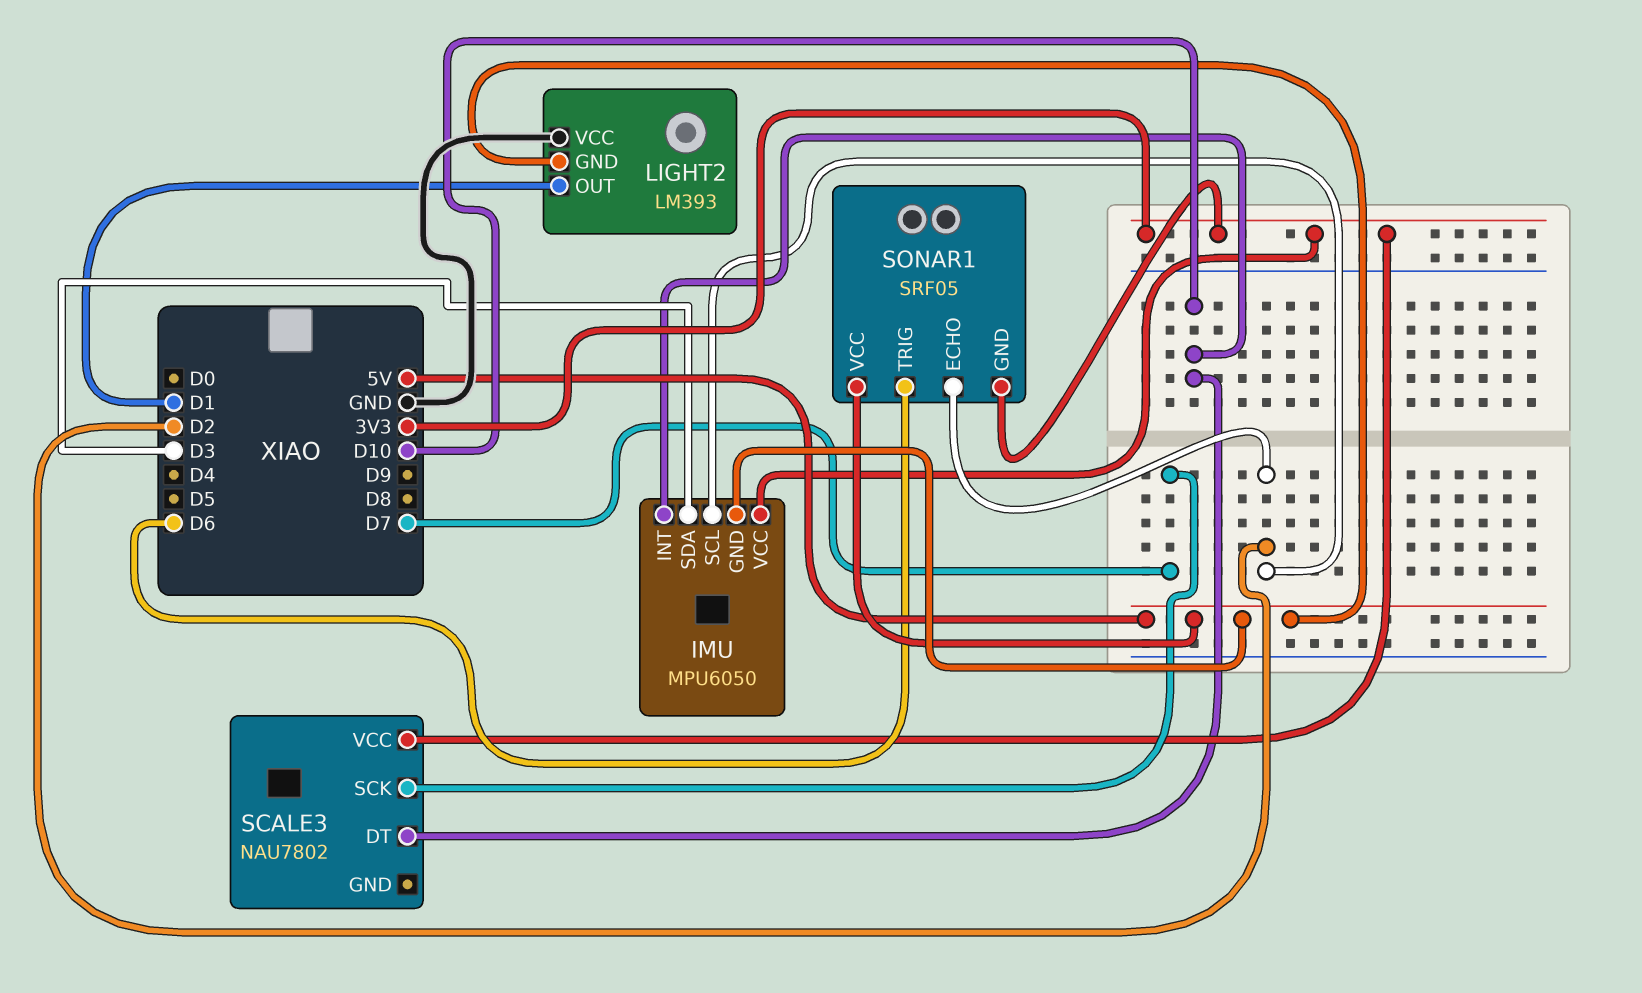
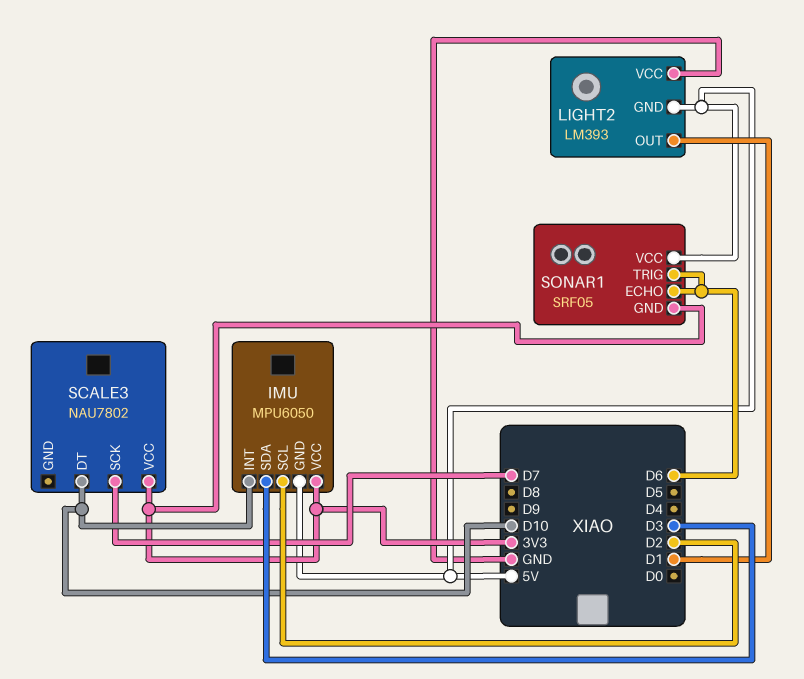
SONAR1 pin ECHO: D2 -> D6

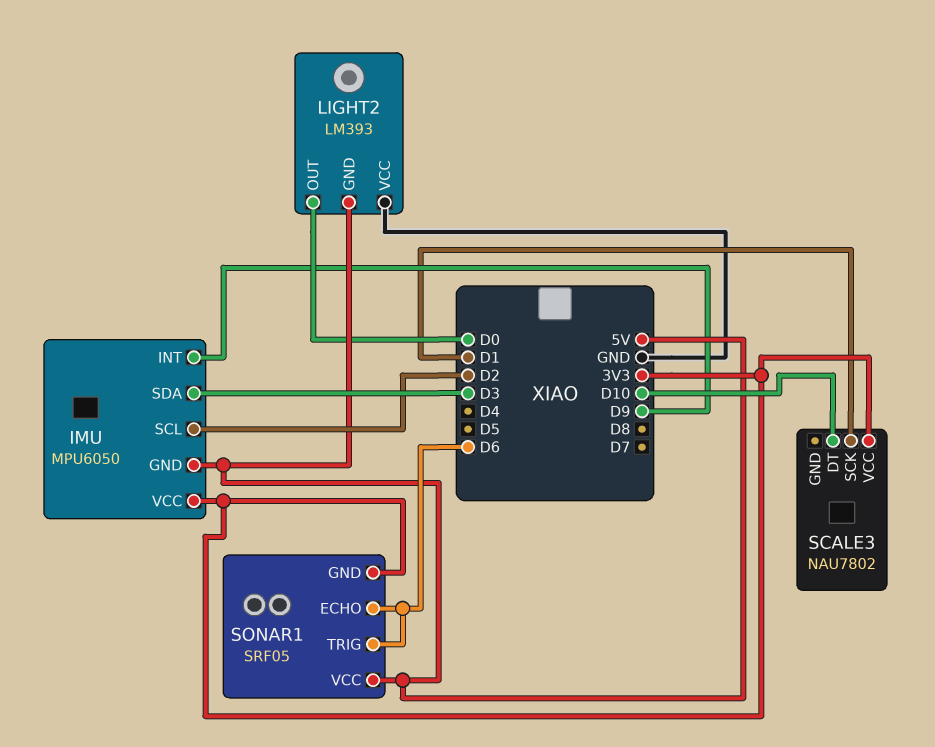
IMU pin INT: D10 -> D9
LIGHT2 pin OUT: D1 -> D0
SCALE3 pin SCK: D7 -> D1

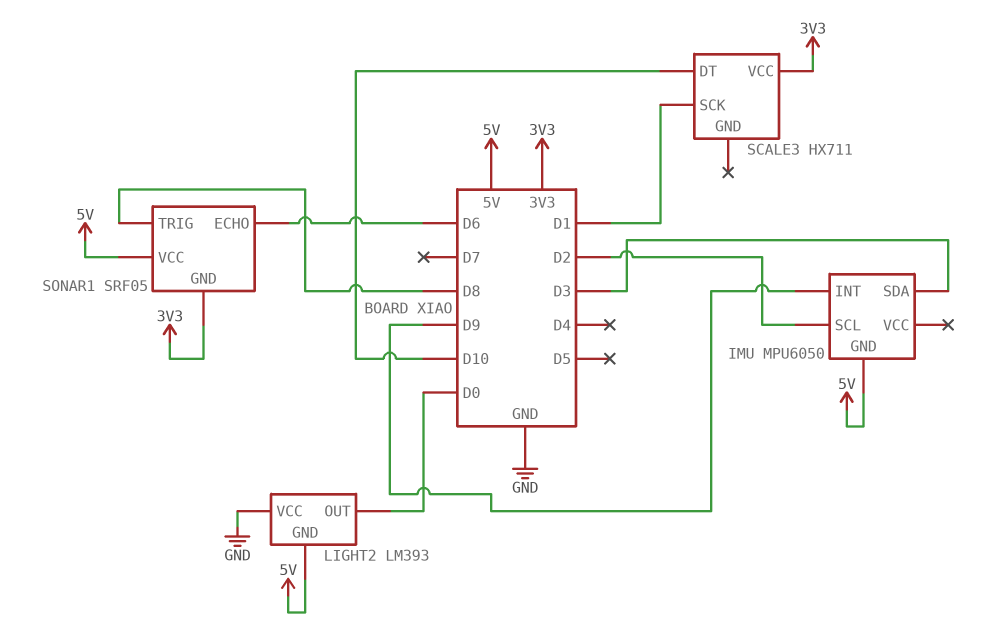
IMU pin VCC: 3V3 -> none
SCALE3: NAU7802 -> HX711
SONAR1 pin TRIG: D6 -> D8

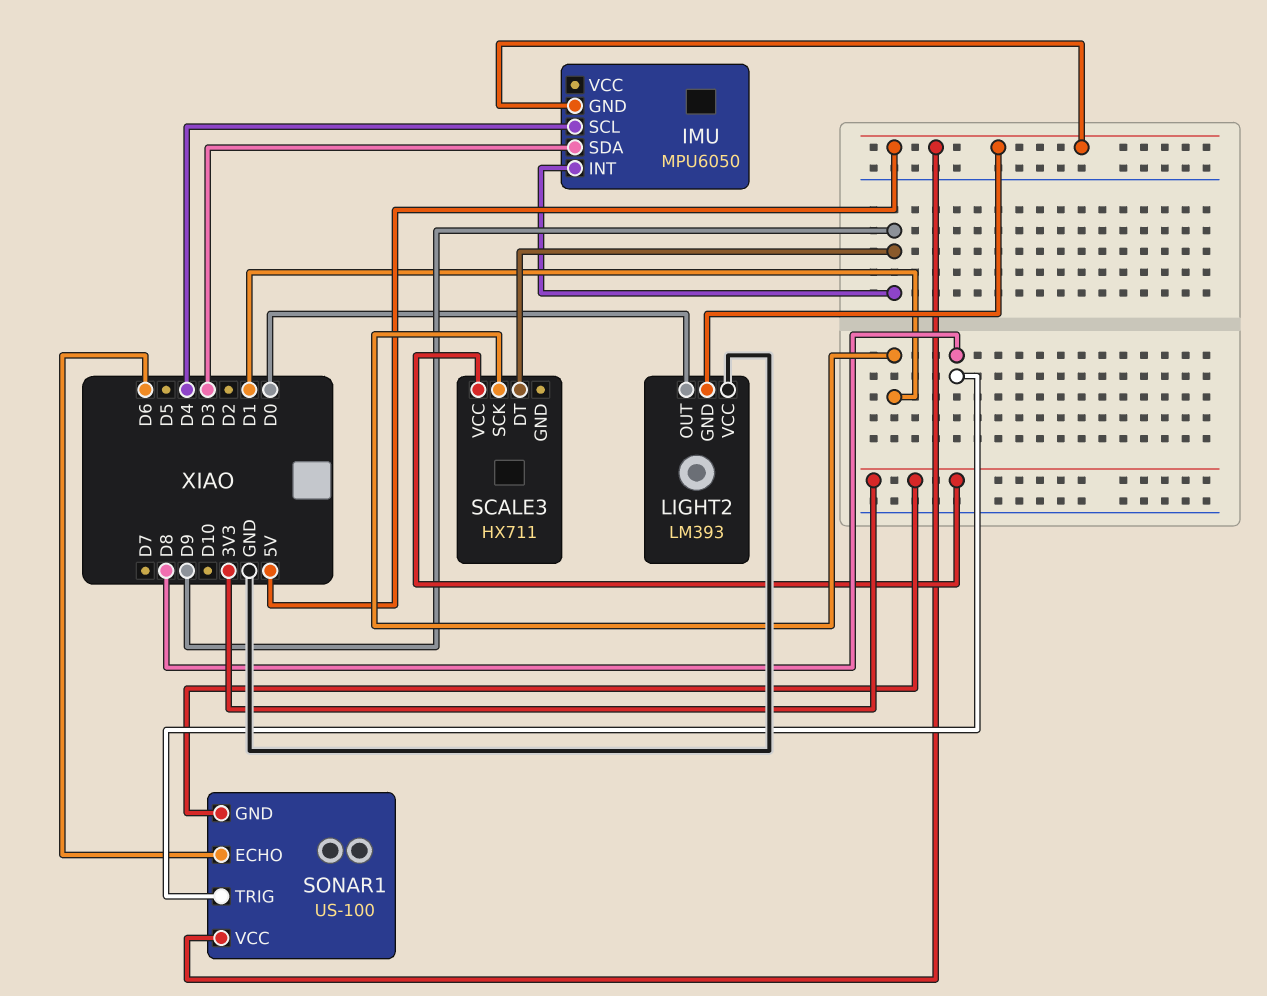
IMU pin SCL: D2 -> D4
SCALE3 pin DT: D10 -> D9
SONAR1: SRF05 -> US-100

